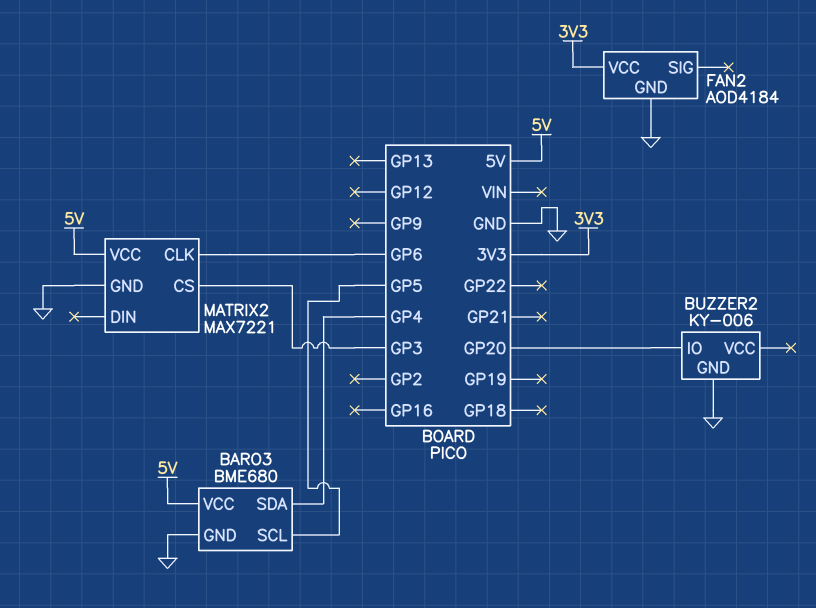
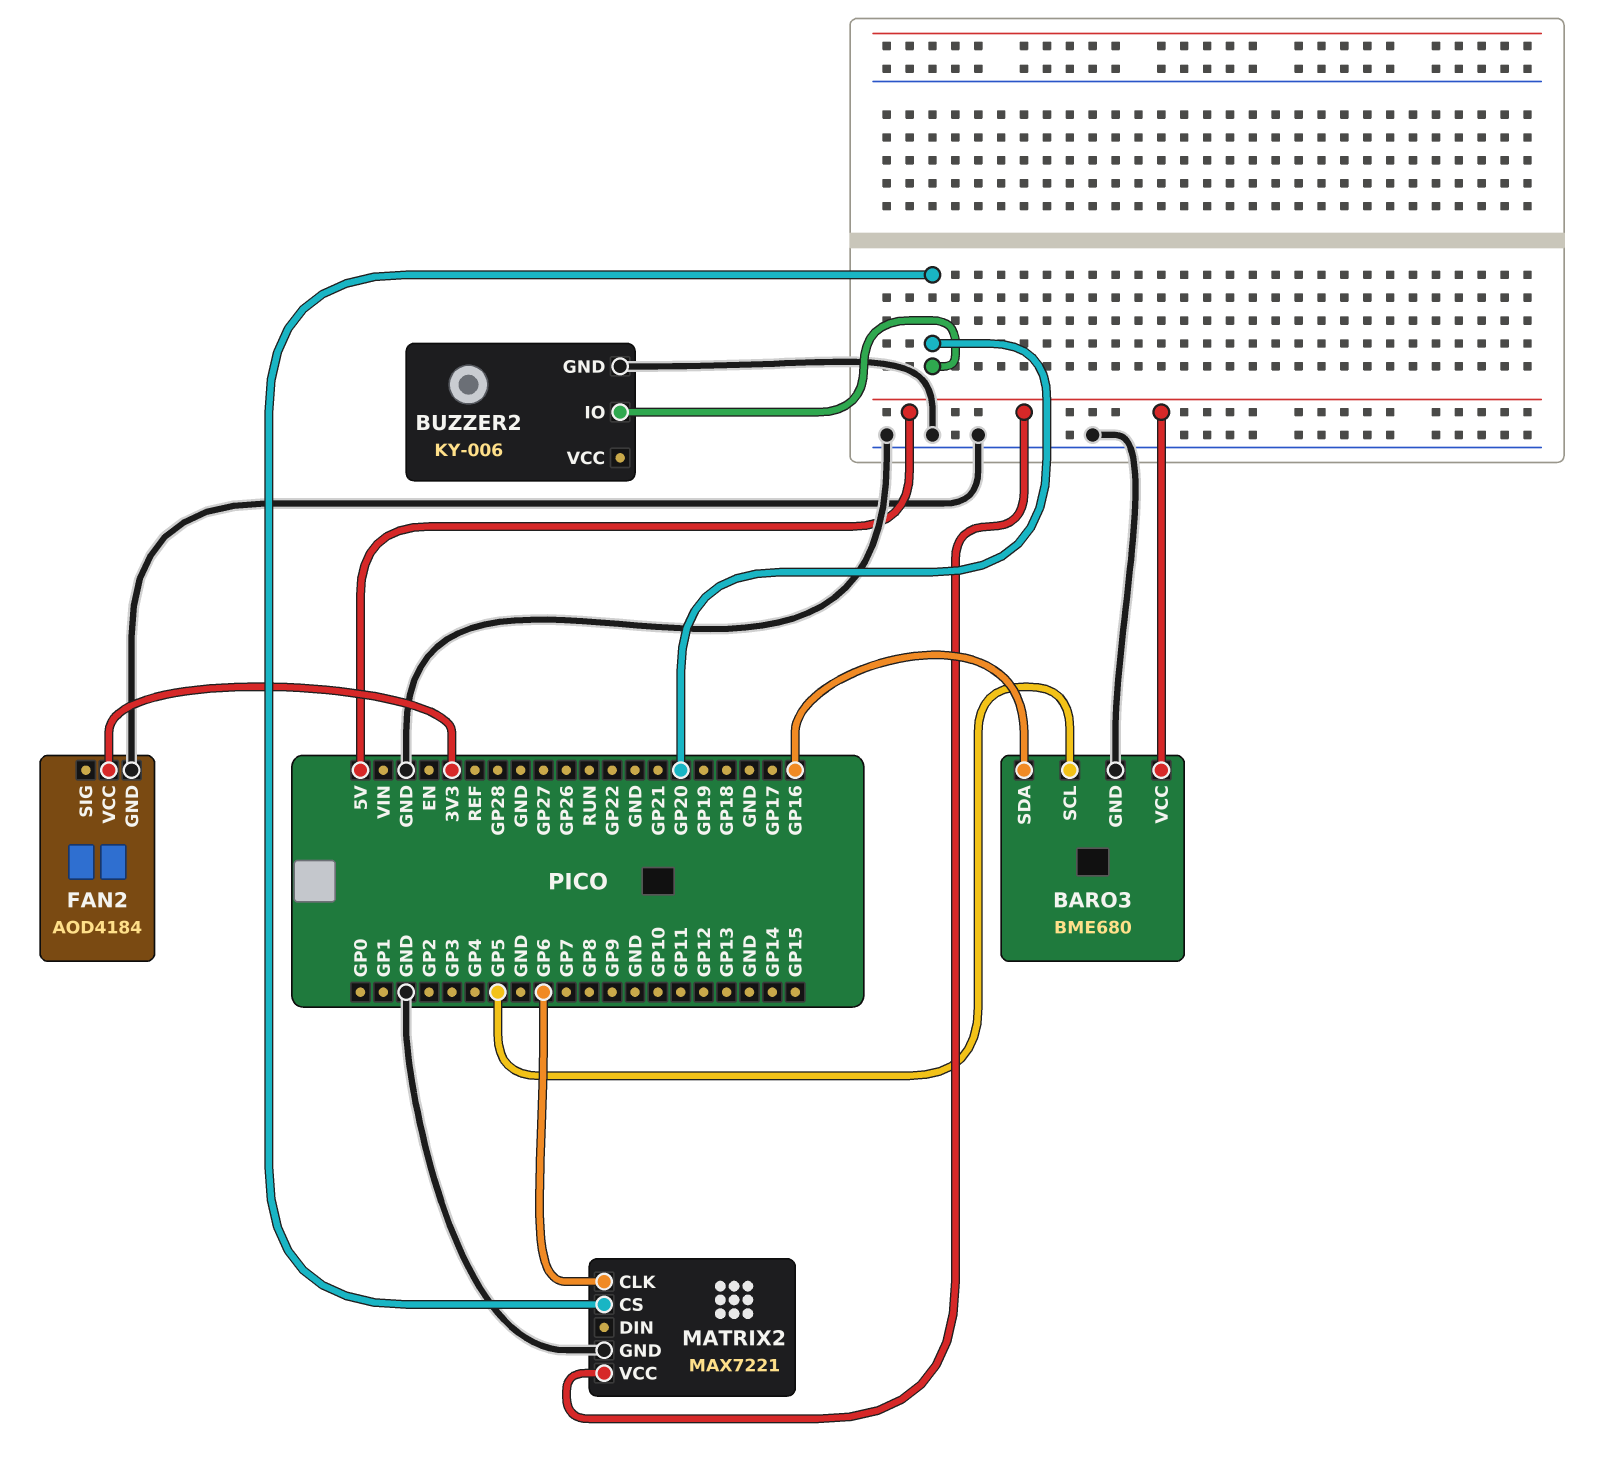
BARO3 pin SDA: GP4 -> GP16
MATRIX2 pin CS: GP3 -> GP20

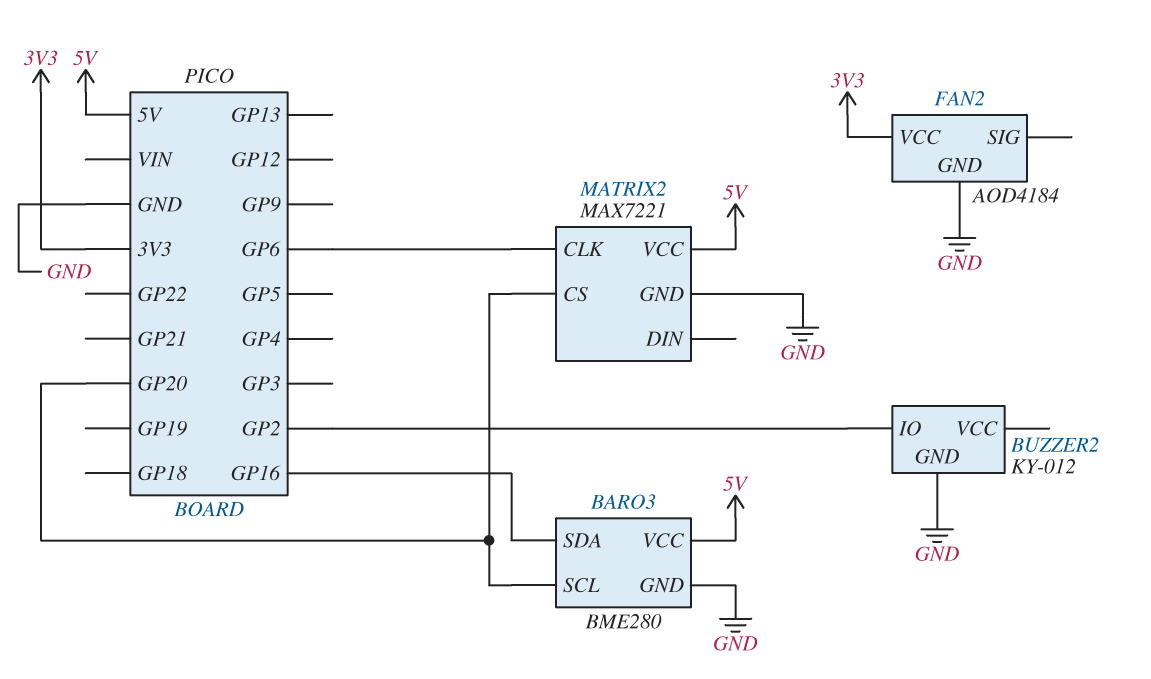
BARO3: BME680 -> BME280
BARO3 pin SCL: GP5 -> GP20
BUZZER2: KY-006 -> KY-012
BUZZER2 pin IO: GP20 -> GP2

